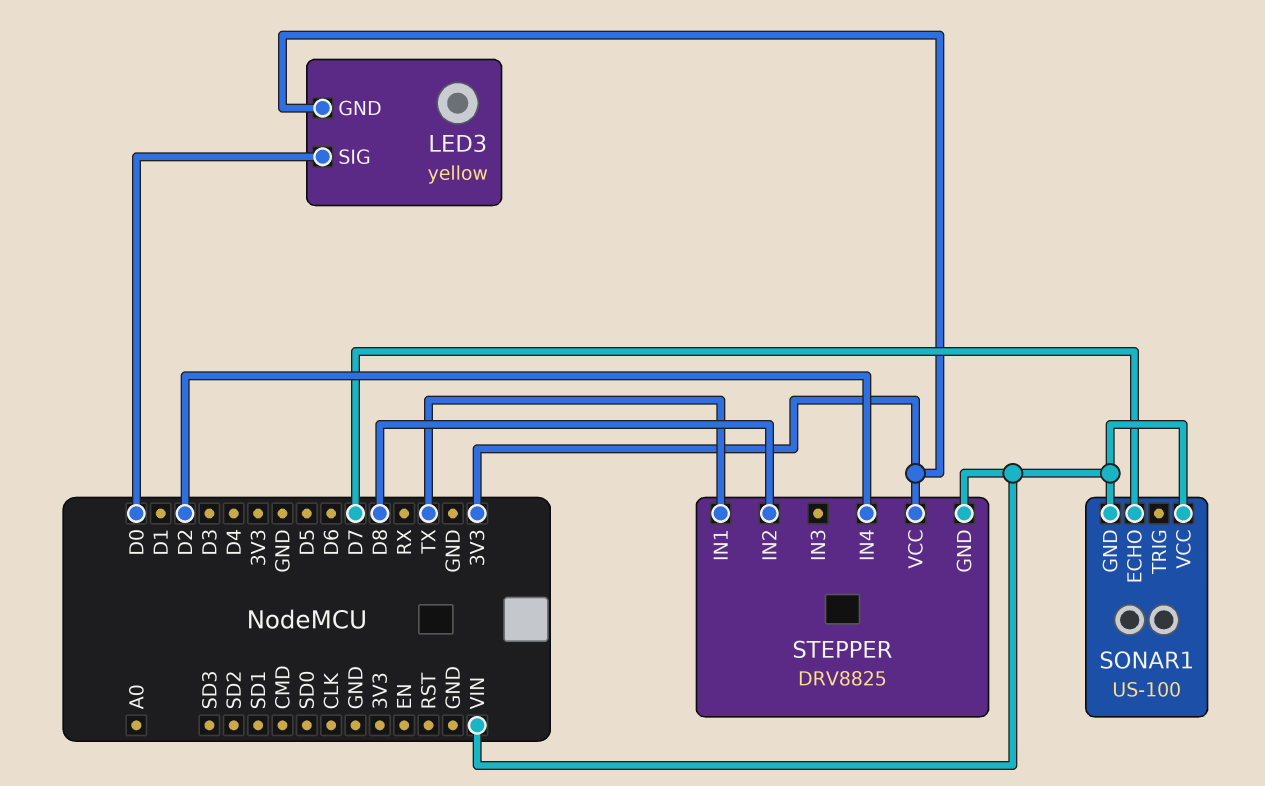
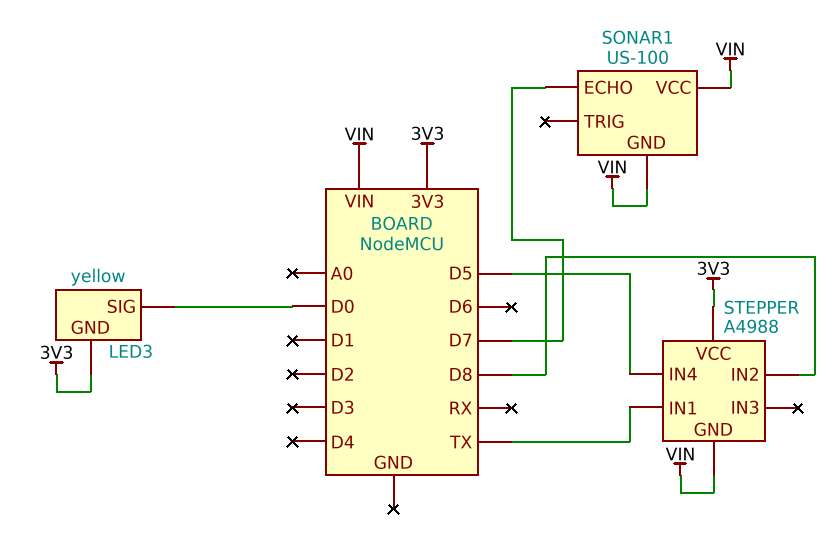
STEPPER: DRV8825 -> A4988
STEPPER pin IN4: D2 -> D5

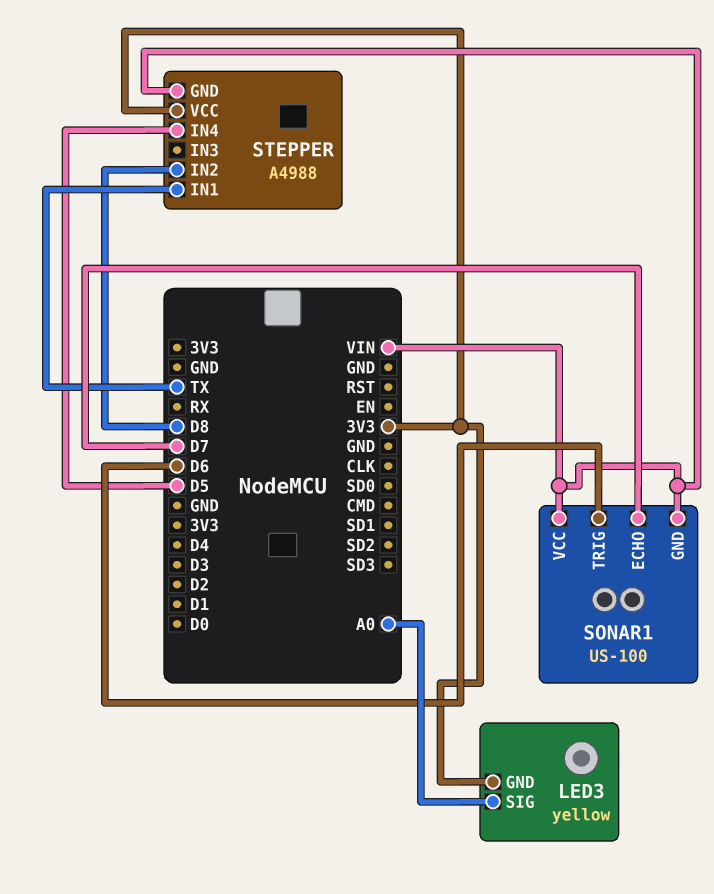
LED3 pin SIG: D0 -> A0
SONAR1 pin TRIG: none -> D6

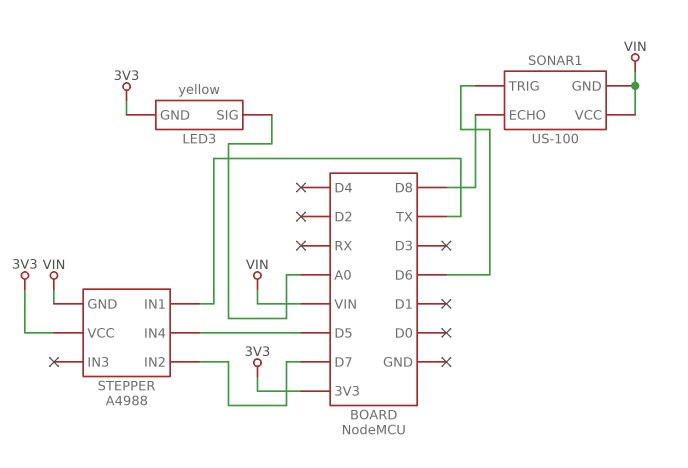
SONAR1 pin ECHO: D7 -> D8
STEPPER pin IN2: D8 -> D7

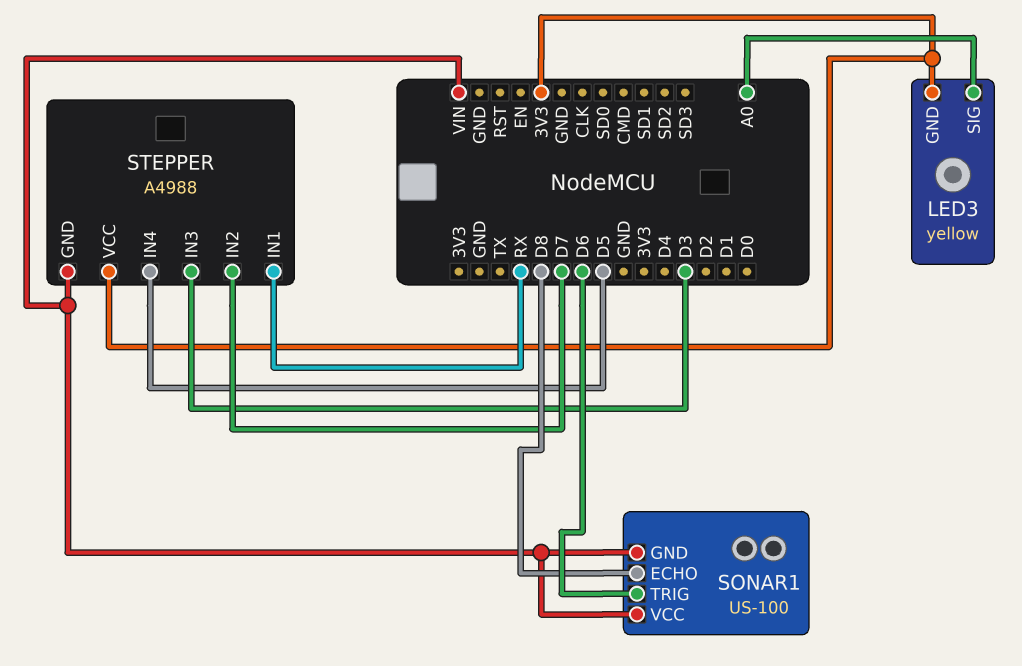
STEPPER pin IN1: TX -> RX
STEPPER pin IN3: none -> D3

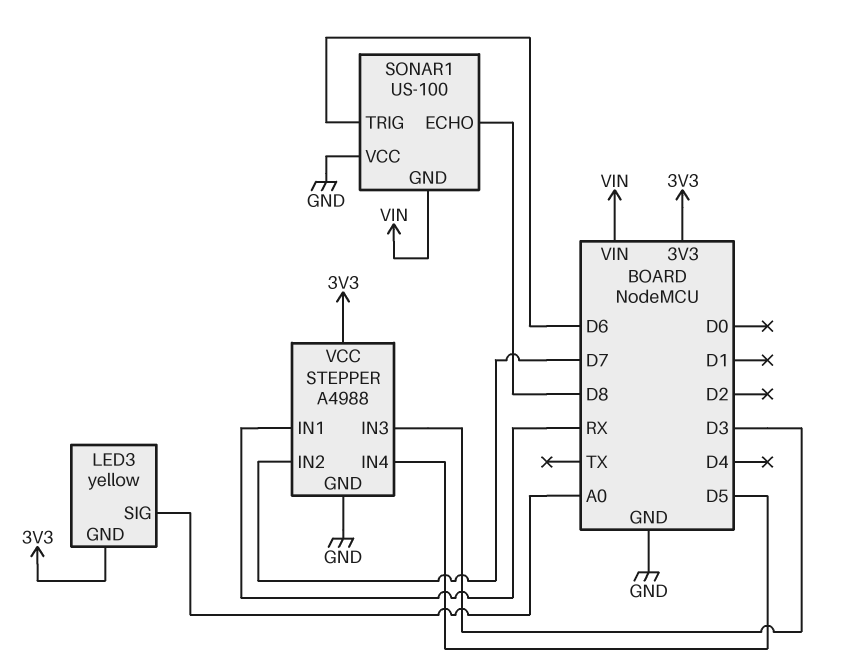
SONAR1 pin VCC: VIN -> GND
STEPPER pin GND: VIN -> GND

